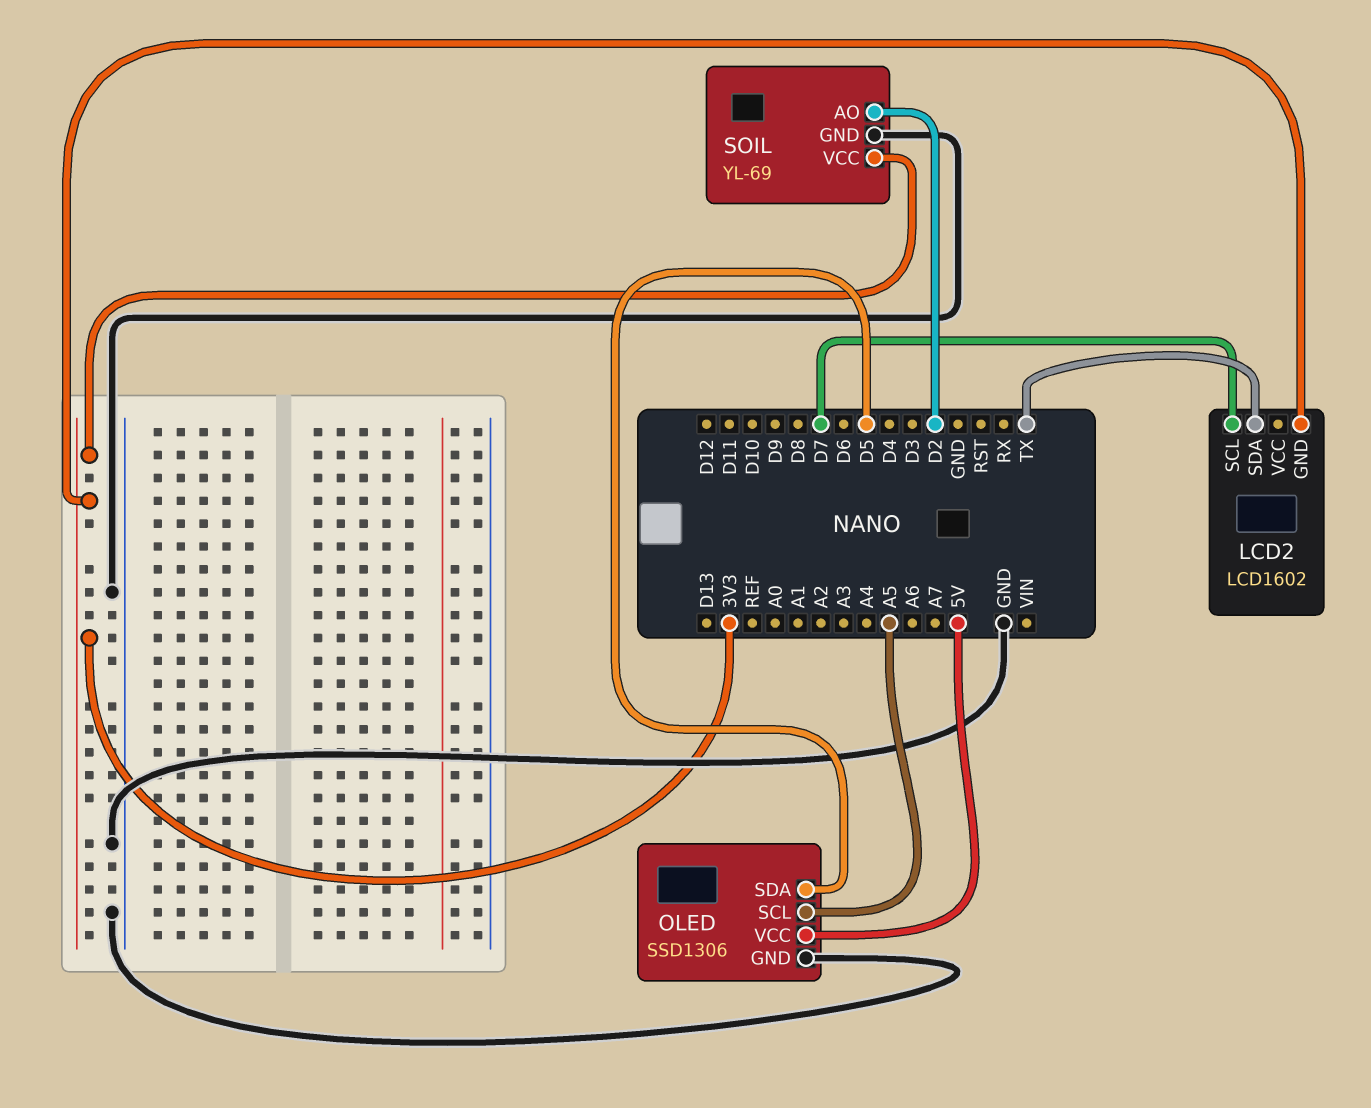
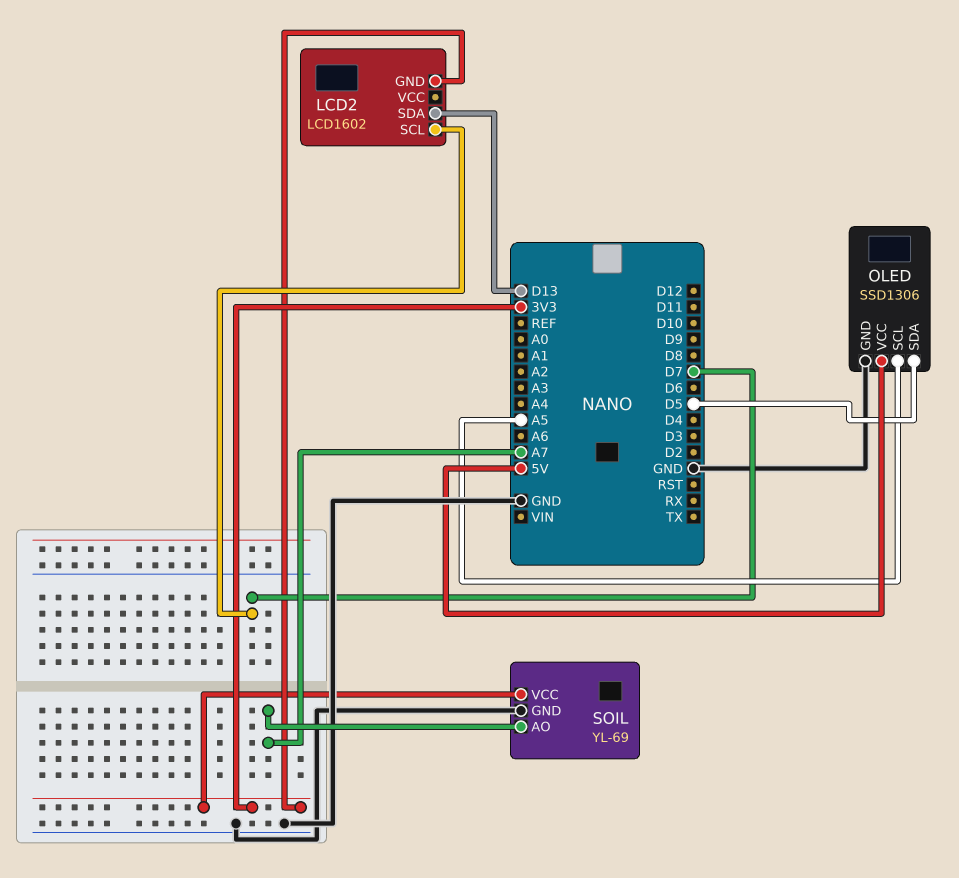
LCD2 pin SDA: TX -> D13
SOIL pin AO: D2 -> A7

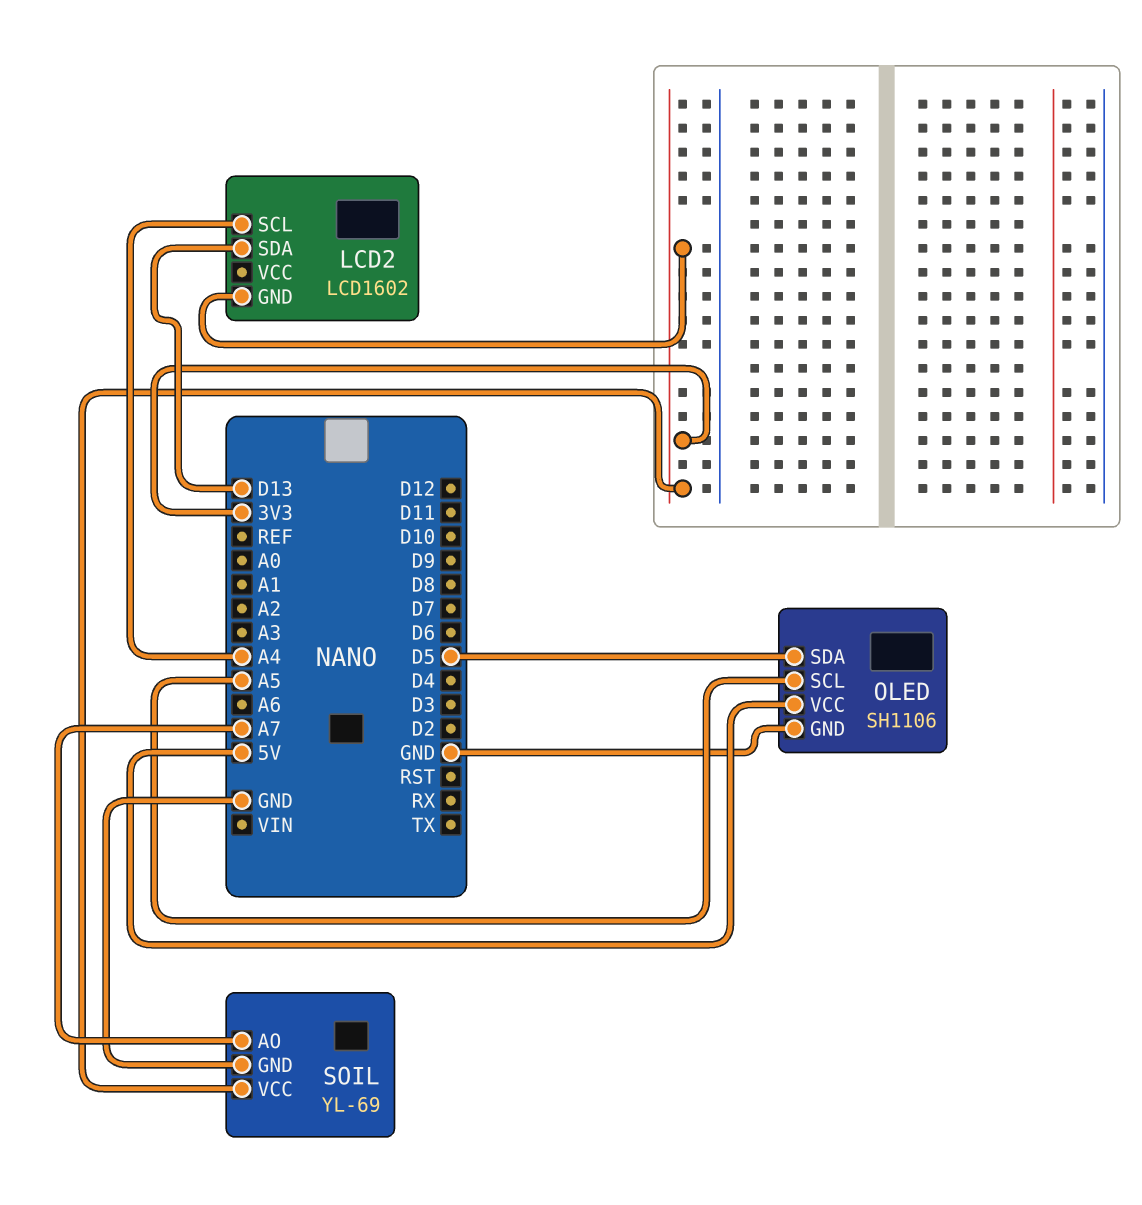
LCD2 pin SCL: D7 -> A4
OLED: SSD1306 -> SH1106

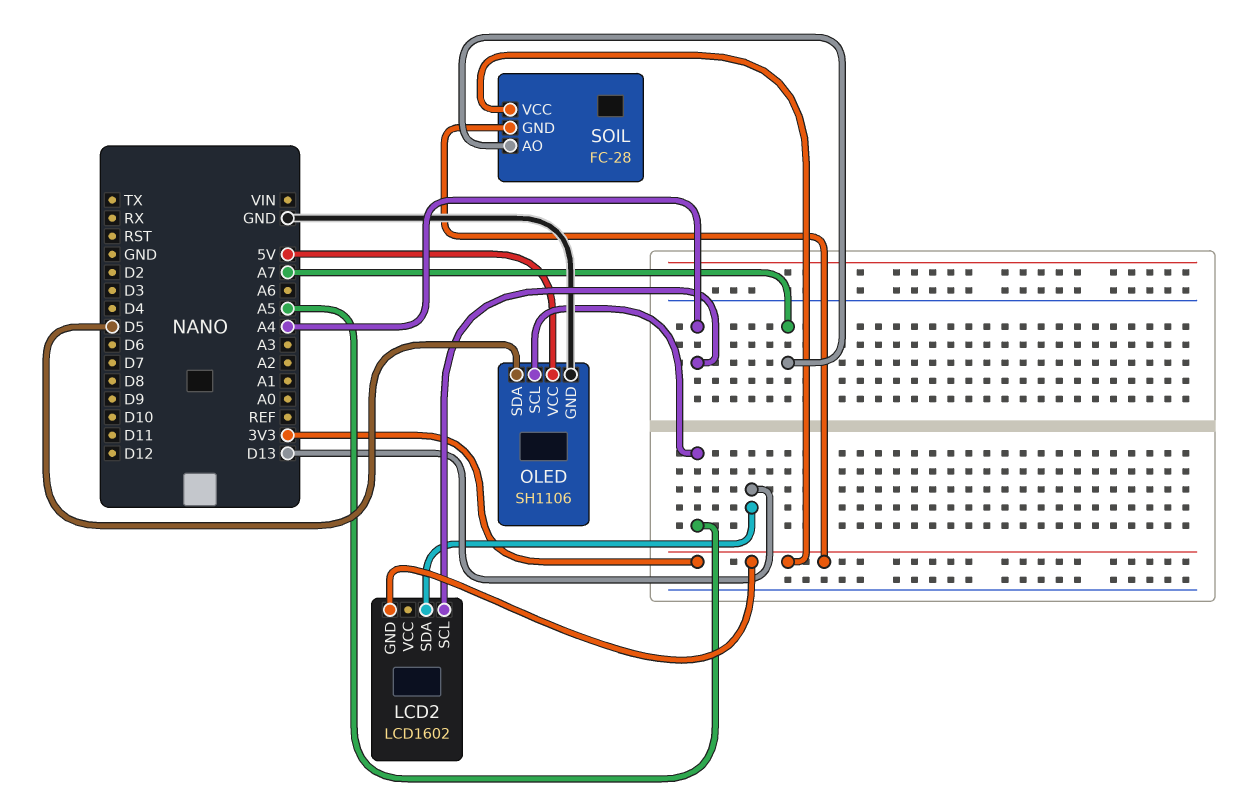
SOIL: YL-69 -> FC-28
SOIL pin GND: GND -> 3V3

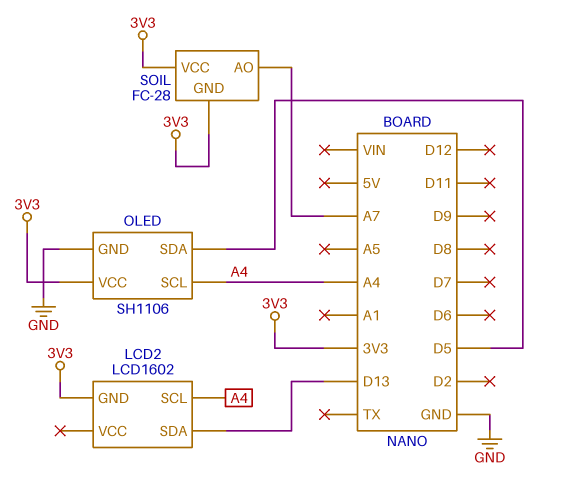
OLED pin SCL: A5 -> A4
OLED pin VCC: 5V -> 3V3

